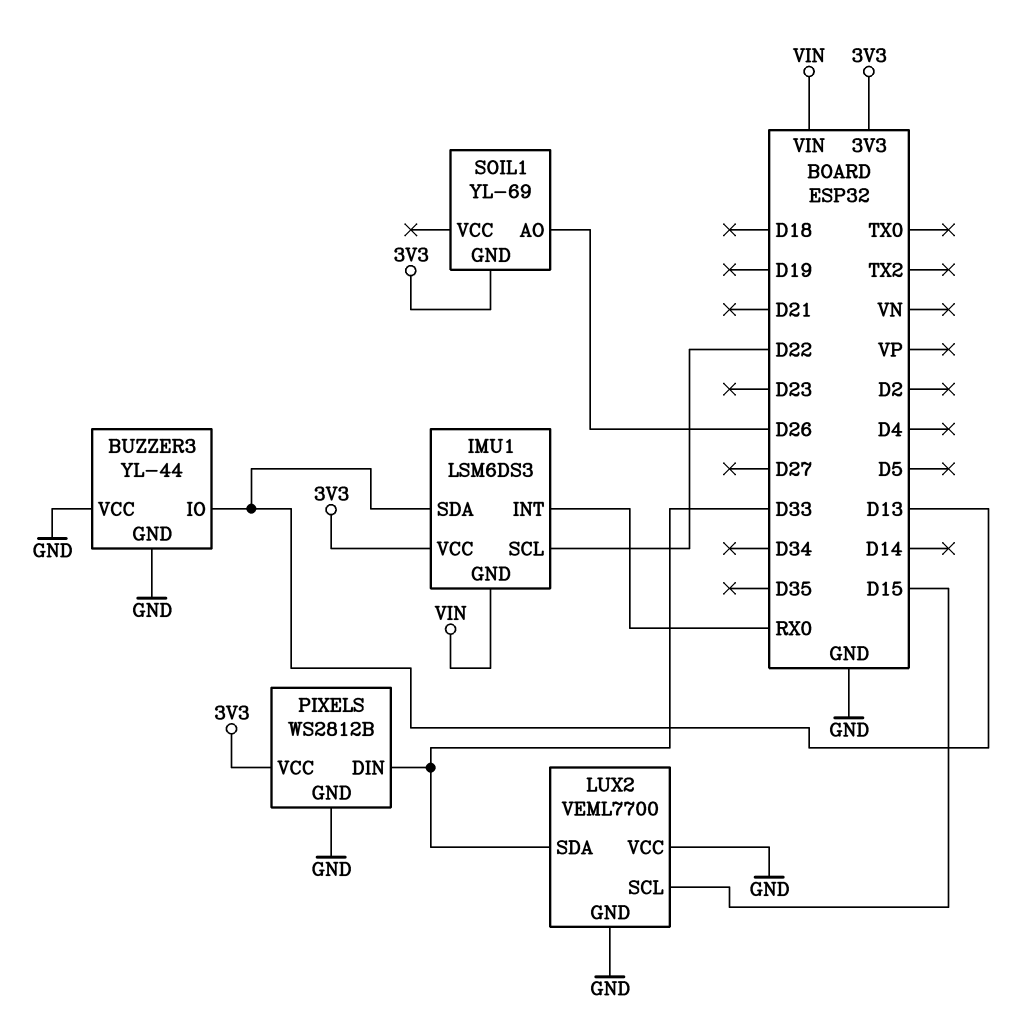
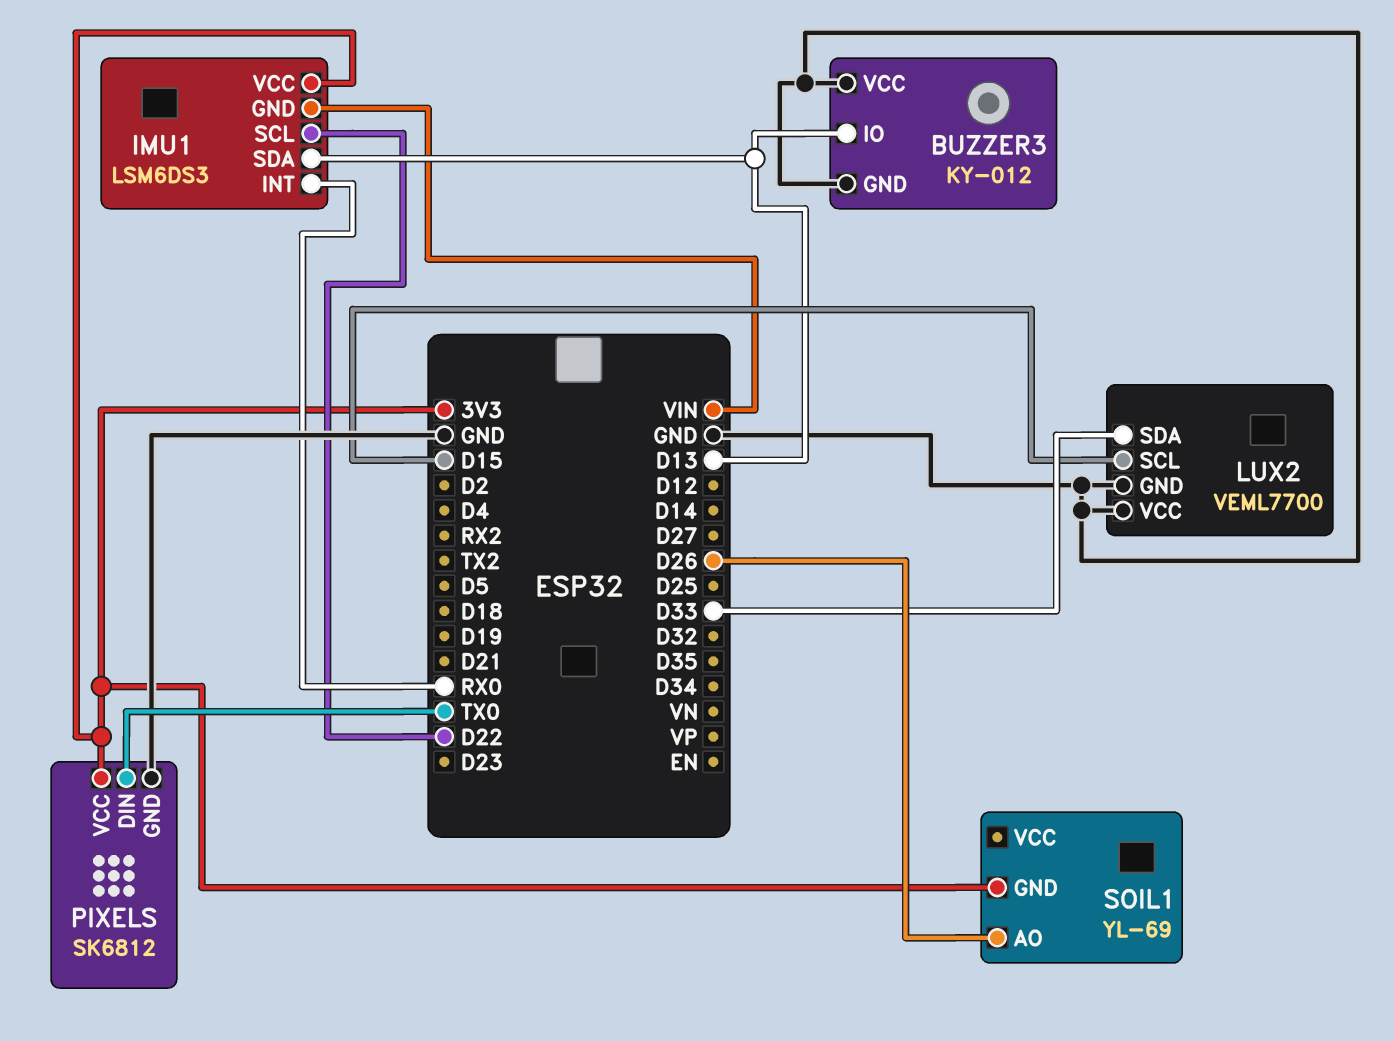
BUZZER3: YL-44 -> KY-012
PIXELS: WS2812B -> SK6812
PIXELS pin DIN: D33 -> TX0

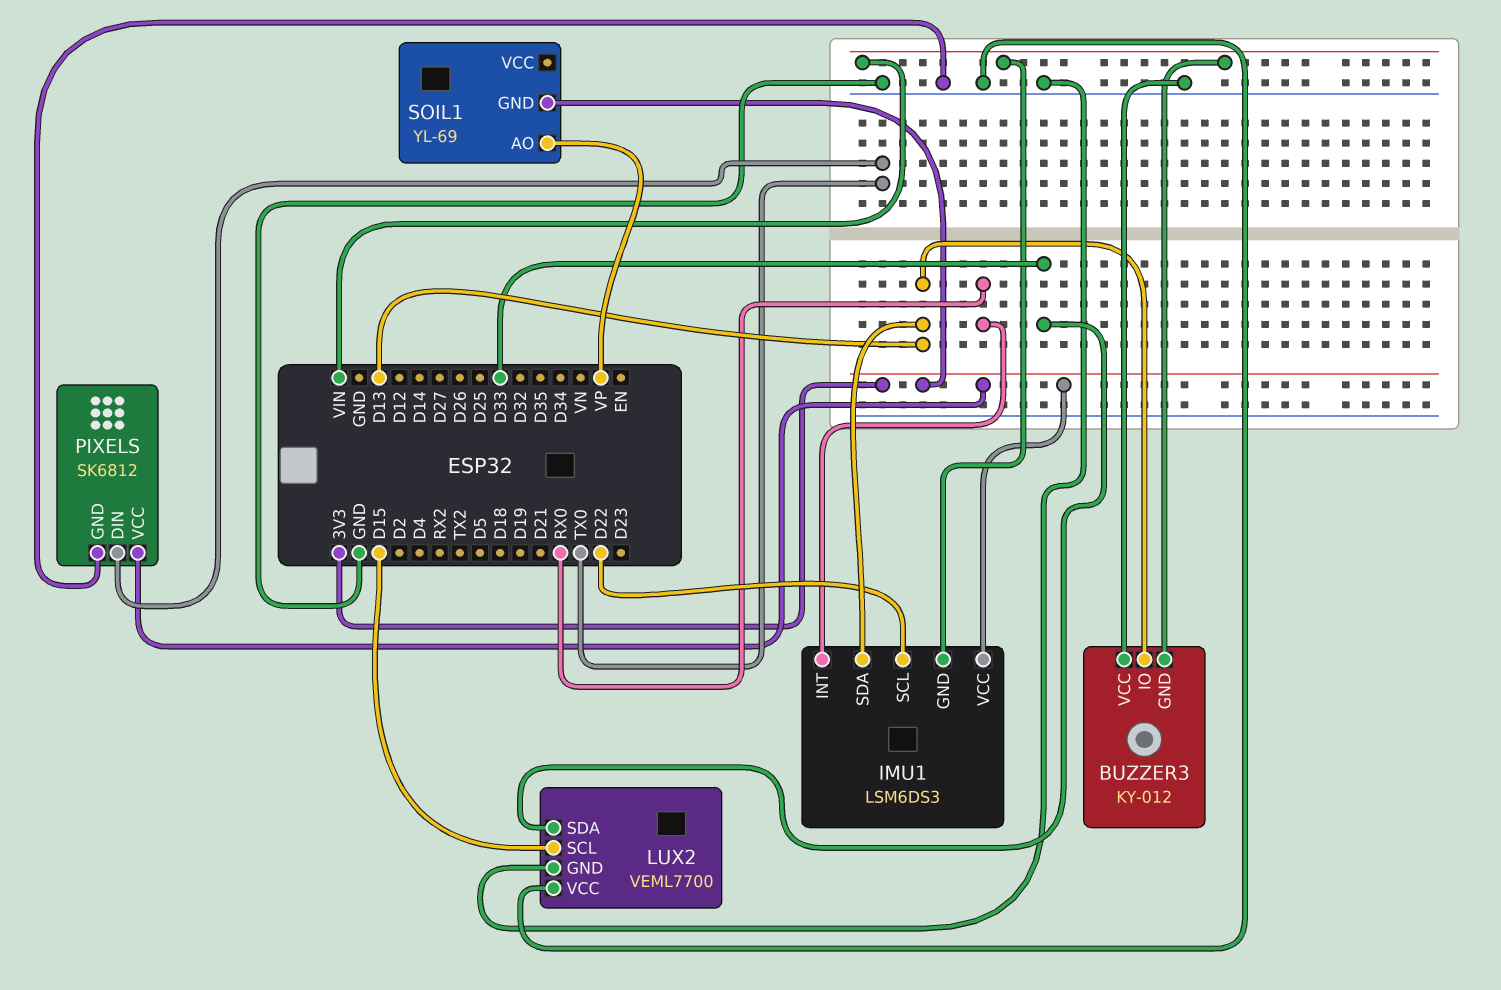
BUZZER3 pin GND: GND -> VIN
SOIL1 pin AO: D26 -> VP

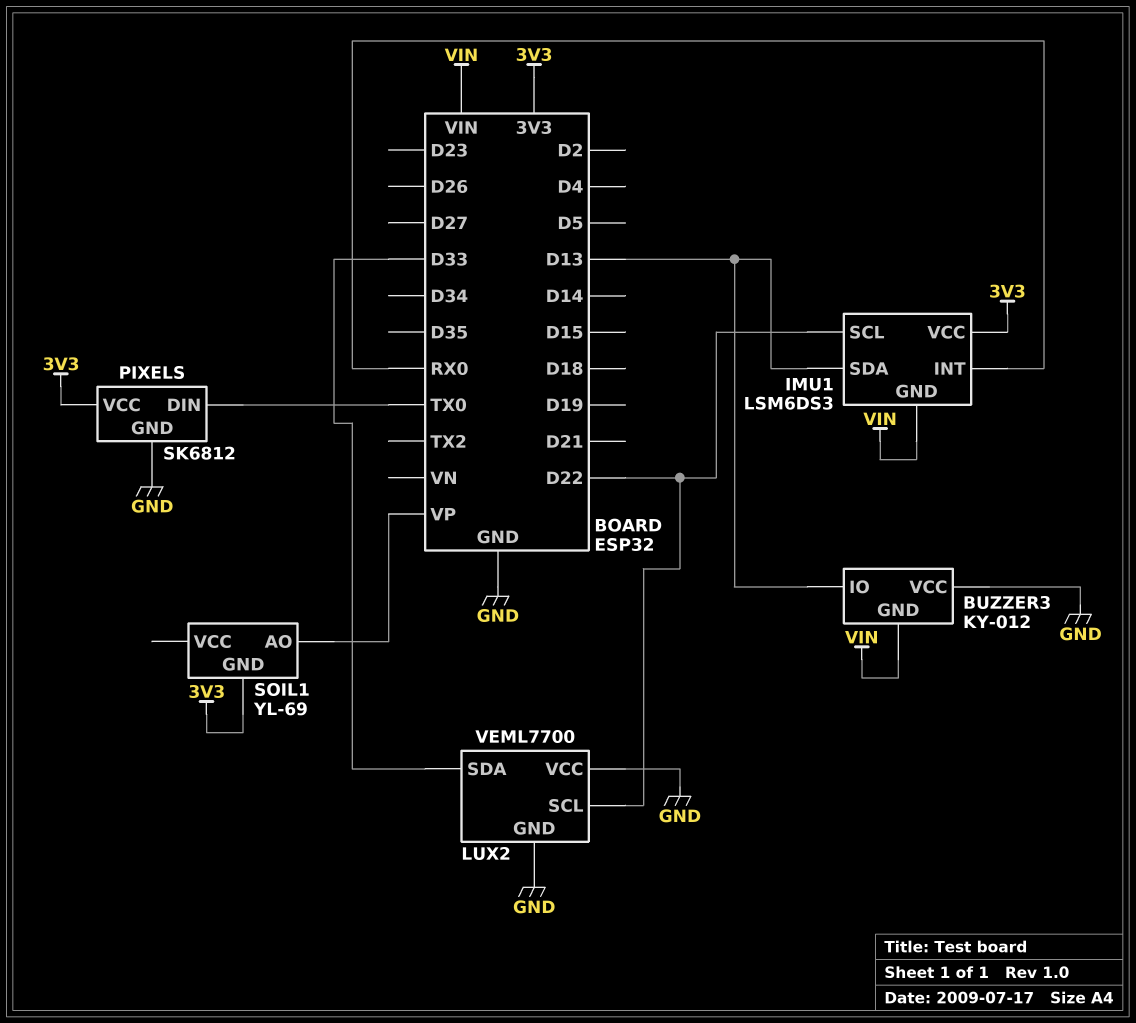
LUX2 pin SCL: D15 -> D22

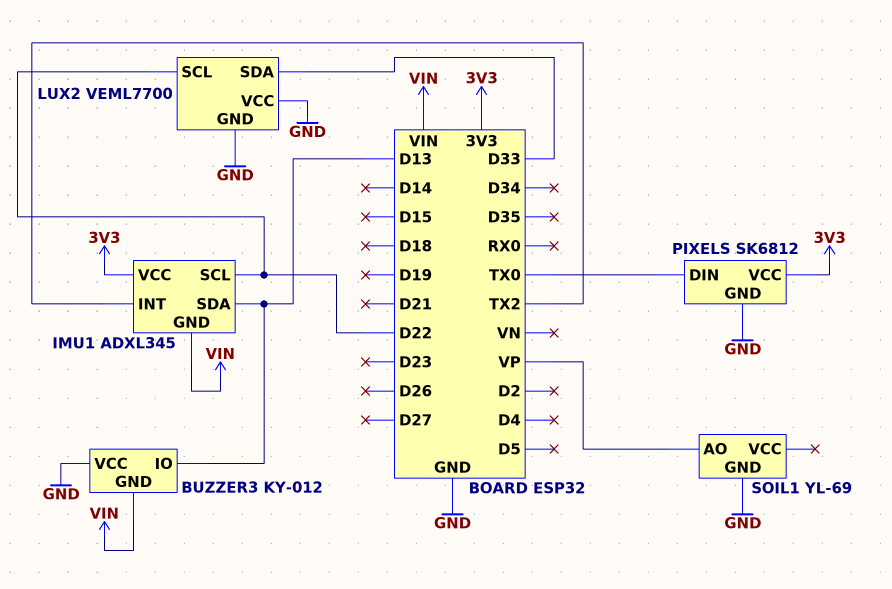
IMU1: LSM6DS3 -> ADXL345
IMU1 pin INT: RX0 -> TX2
SOIL1 pin GND: 3V3 -> GND

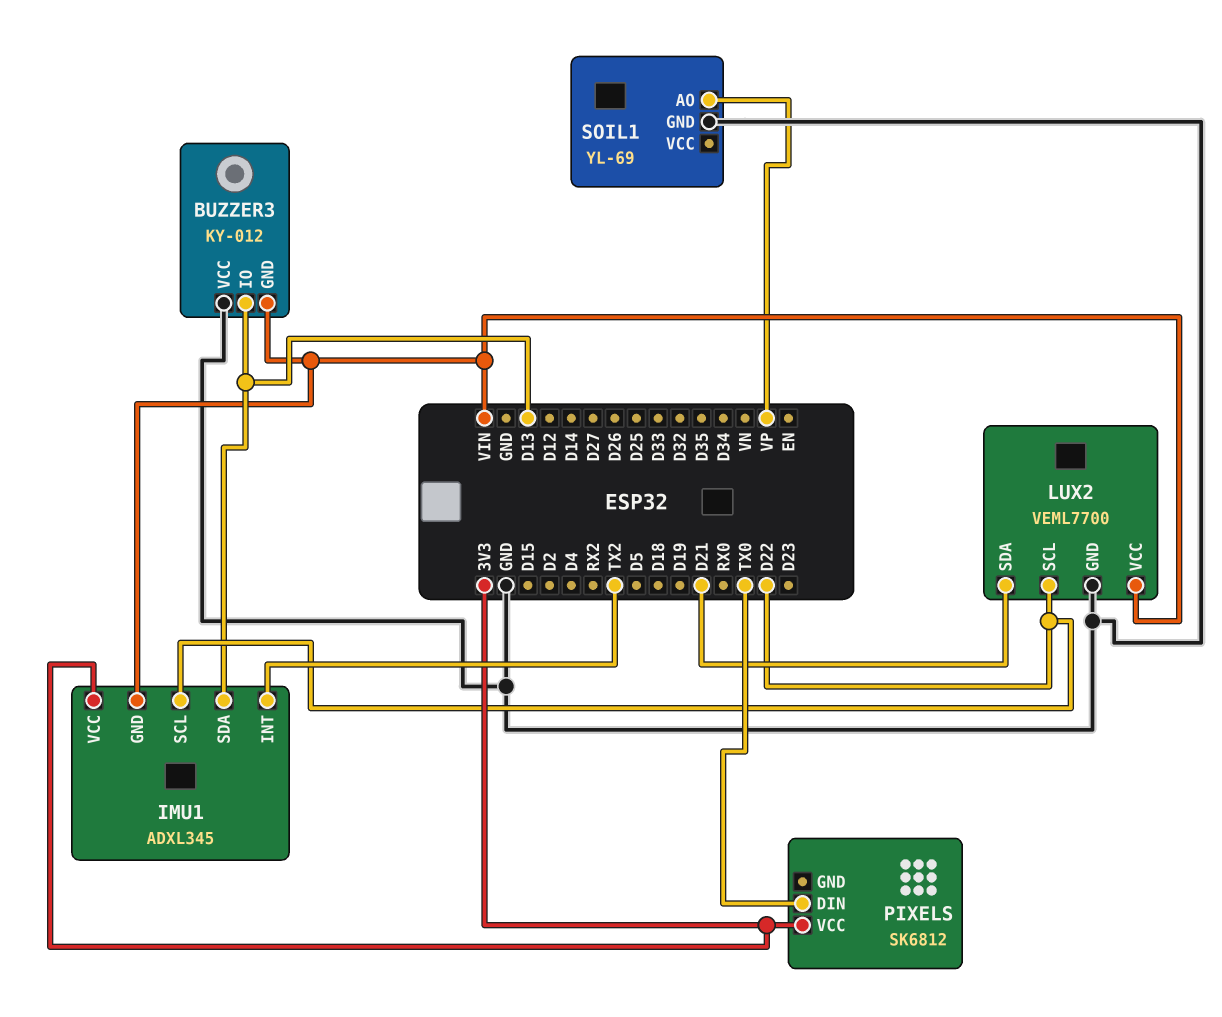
LUX2 pin SDA: D33 -> D21
LUX2 pin VCC: GND -> VIN
PIXELS pin GND: GND -> none

